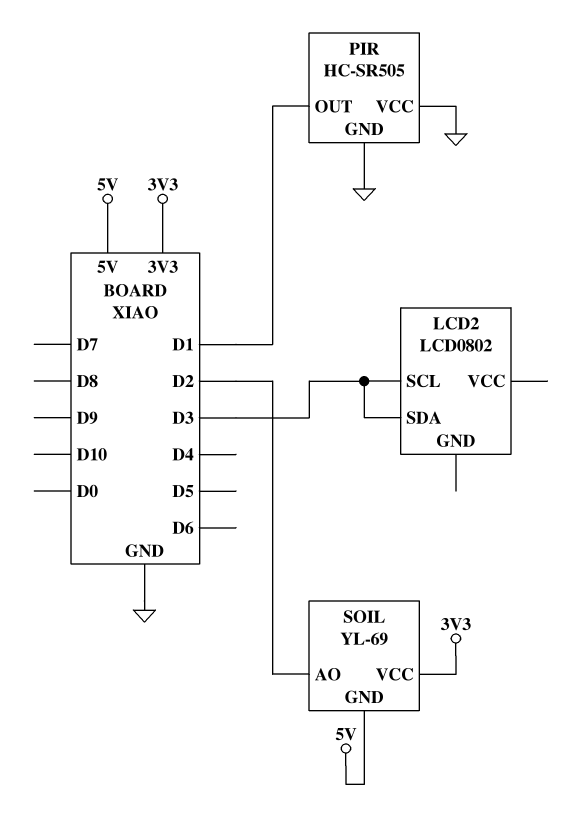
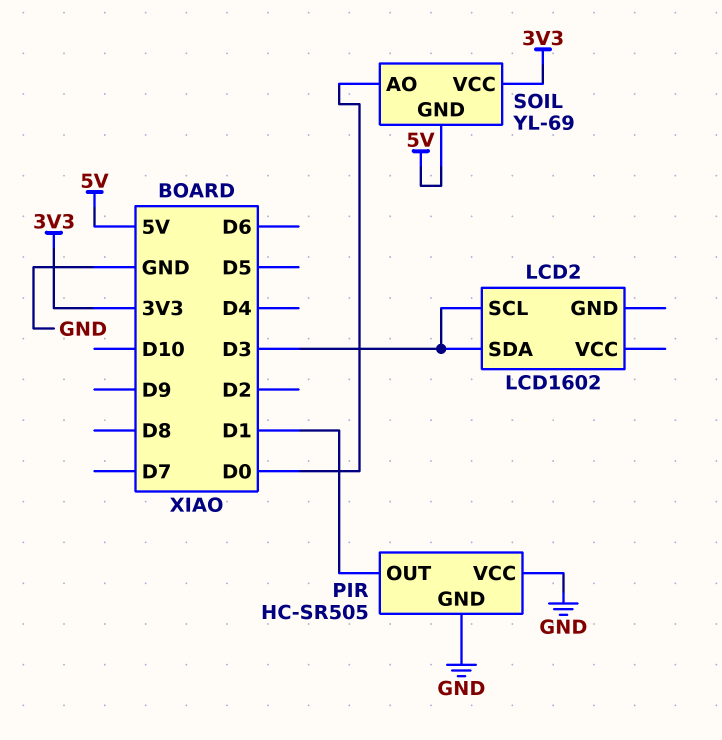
LCD2: LCD0802 -> LCD1602
SOIL pin AO: D2 -> D0

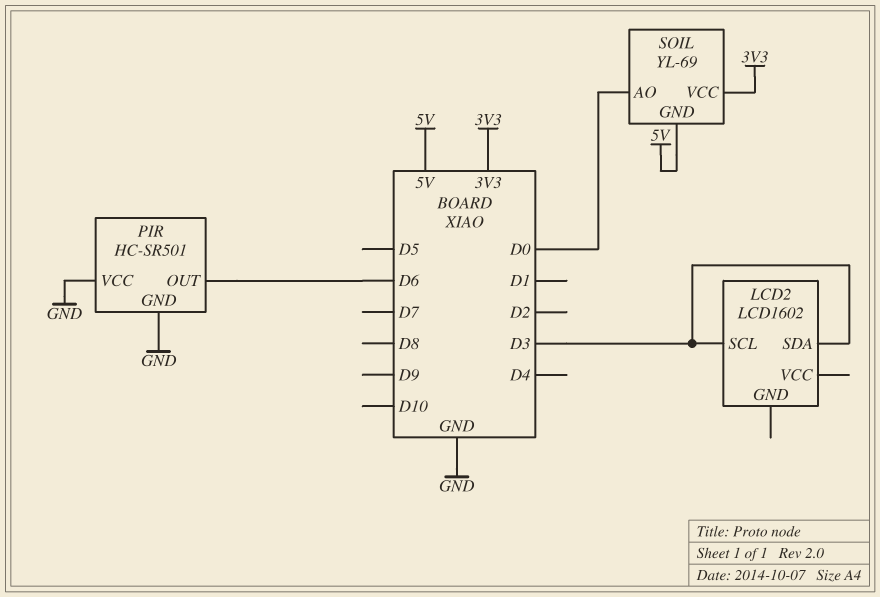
PIR: HC-SR505 -> HC-SR501
PIR pin OUT: D1 -> D6

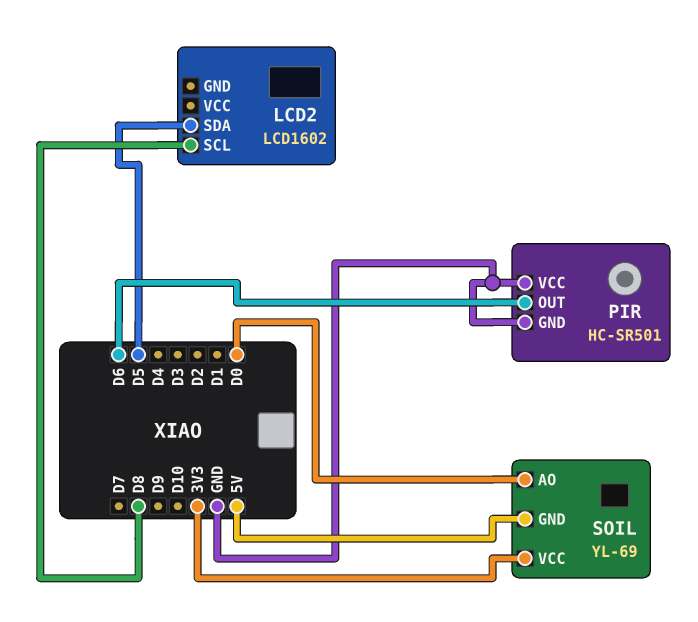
LCD2 pin SCL: D3 -> D8
LCD2 pin SDA: D3 -> D5

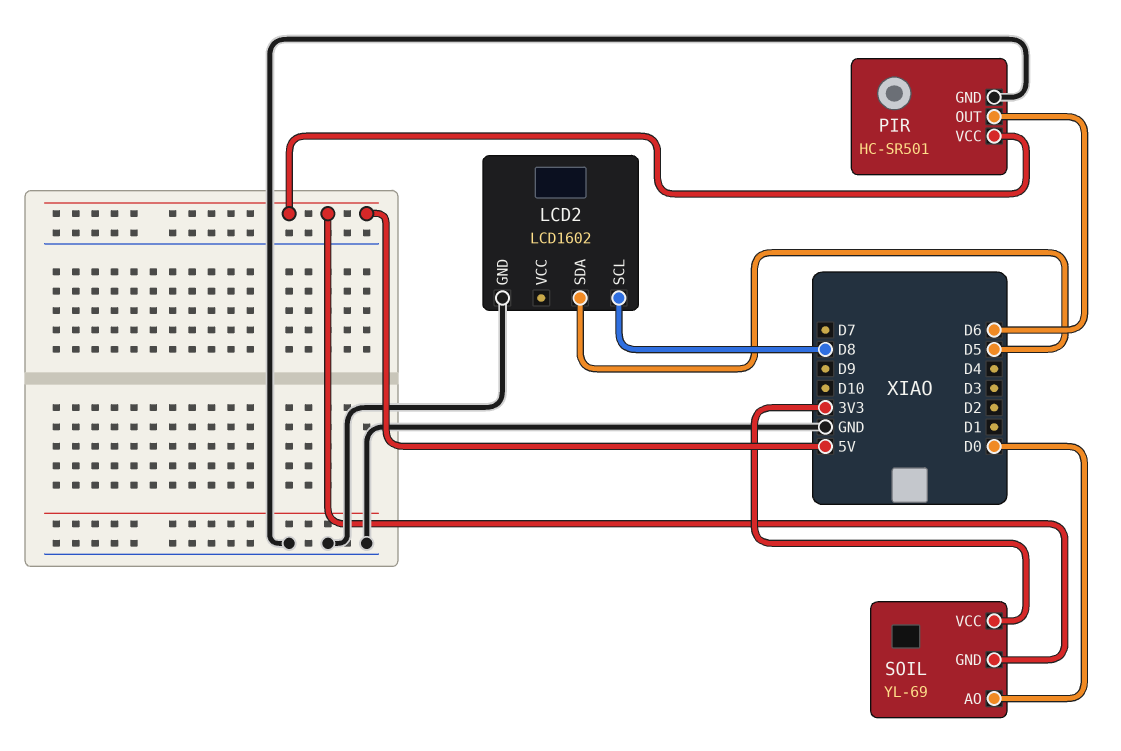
LCD2 pin GND: none -> GND
PIR pin VCC: GND -> 5V

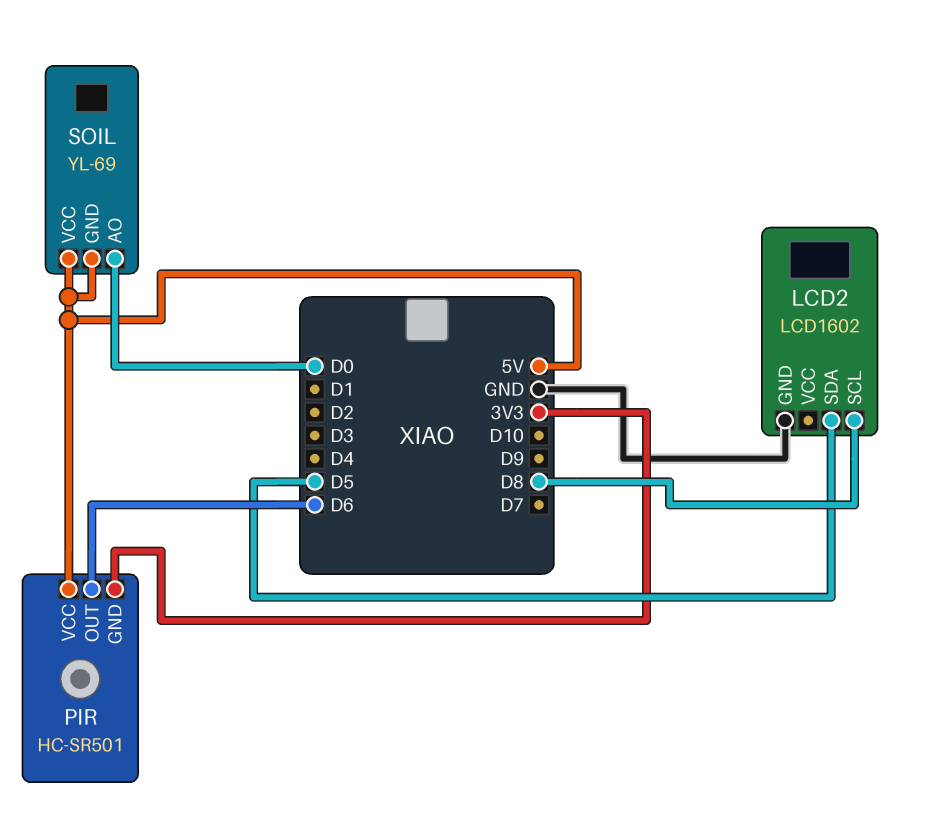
PIR pin GND: GND -> 3V3
SOIL pin VCC: 3V3 -> 5V

